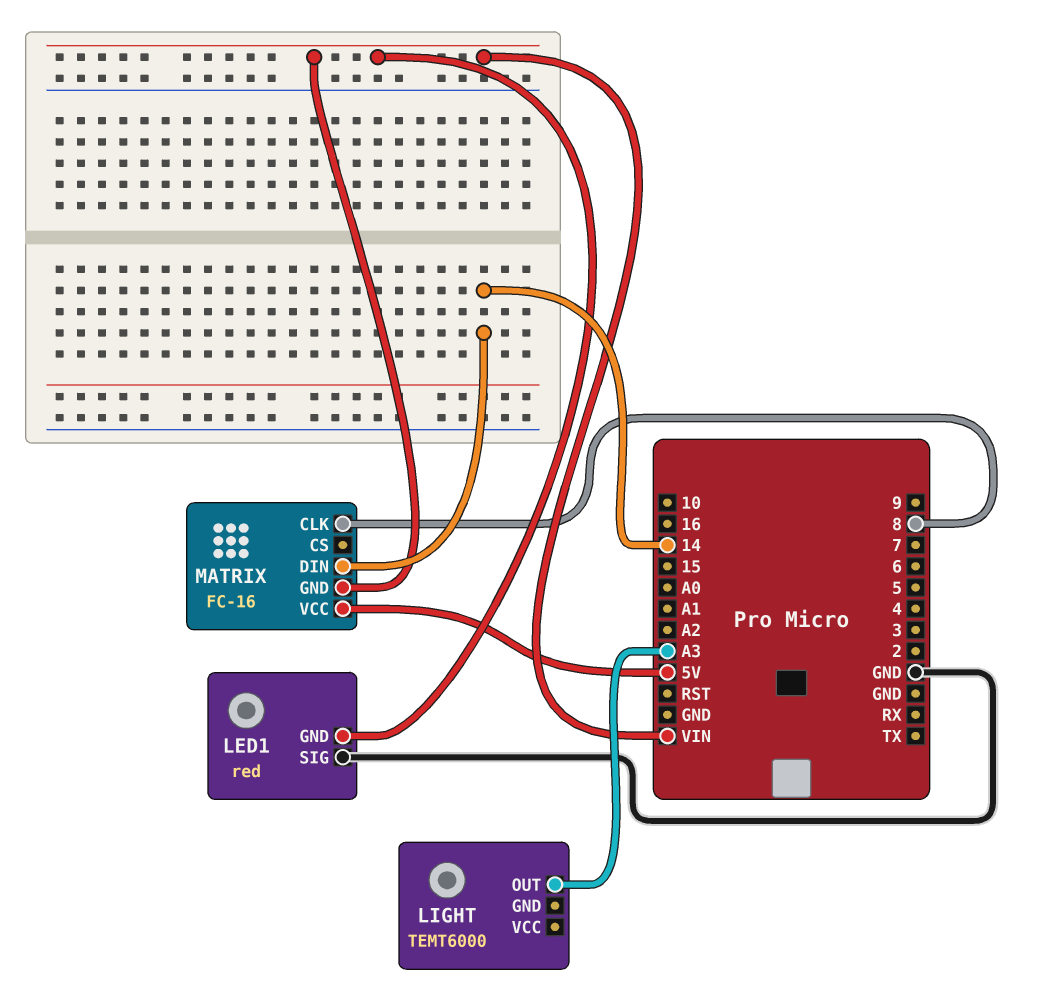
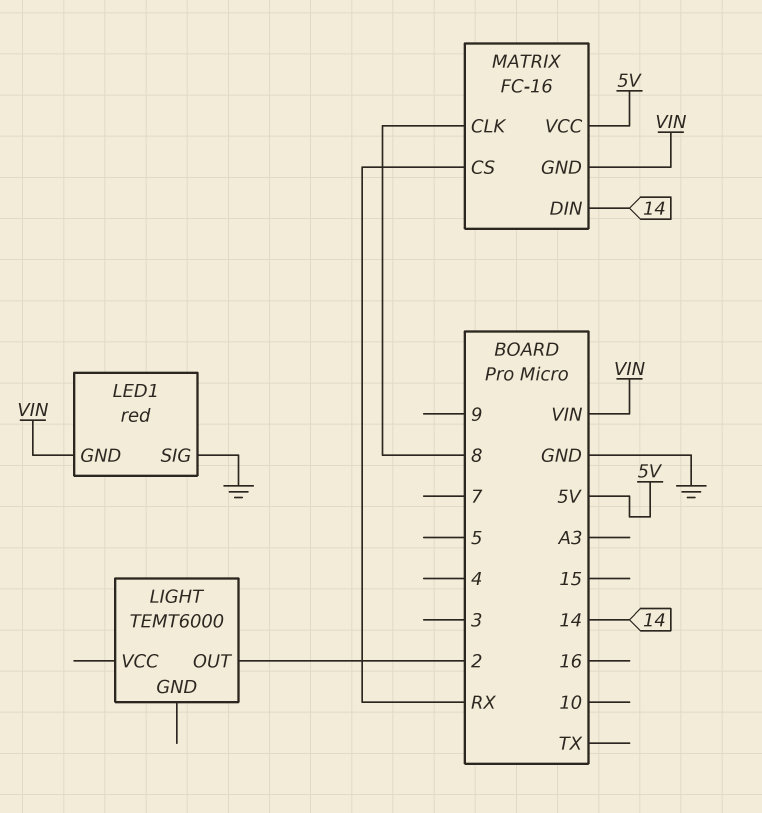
LIGHT pin OUT: A3 -> 2
MATRIX pin CS: none -> RX

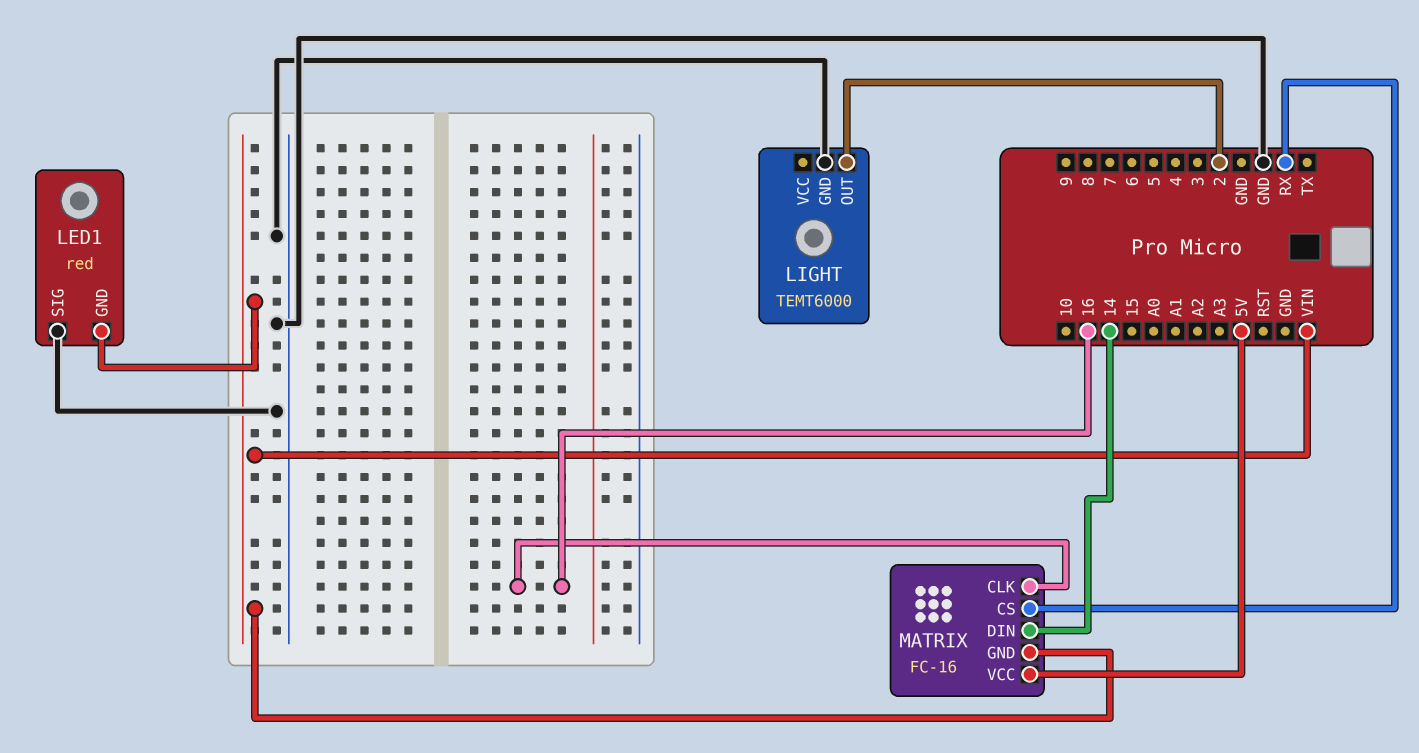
LIGHT pin GND: none -> GND
MATRIX pin CLK: 8 -> 16

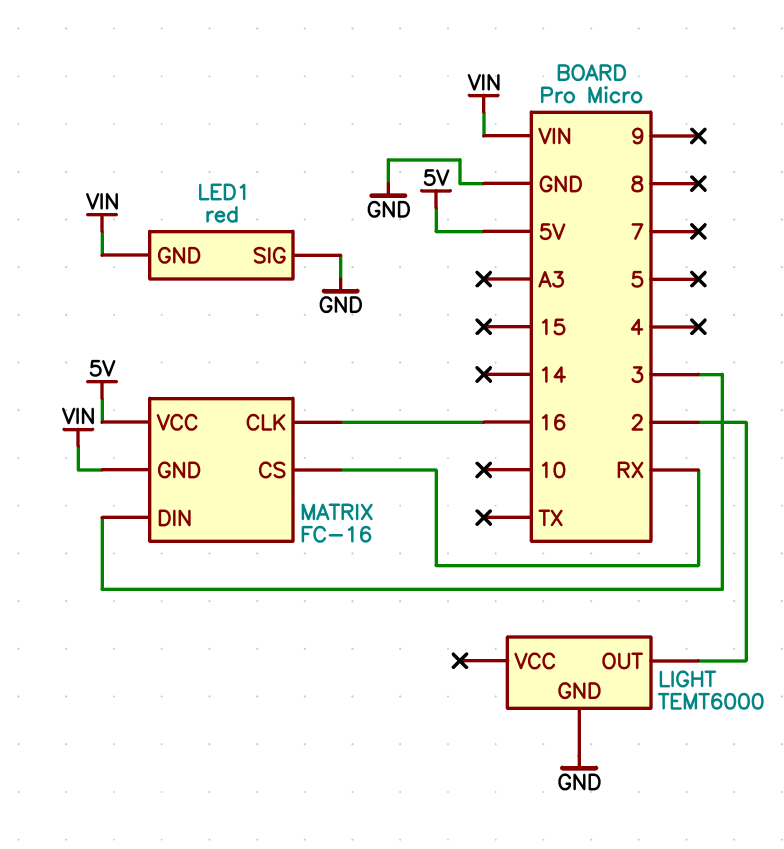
MATRIX pin DIN: 14 -> 3

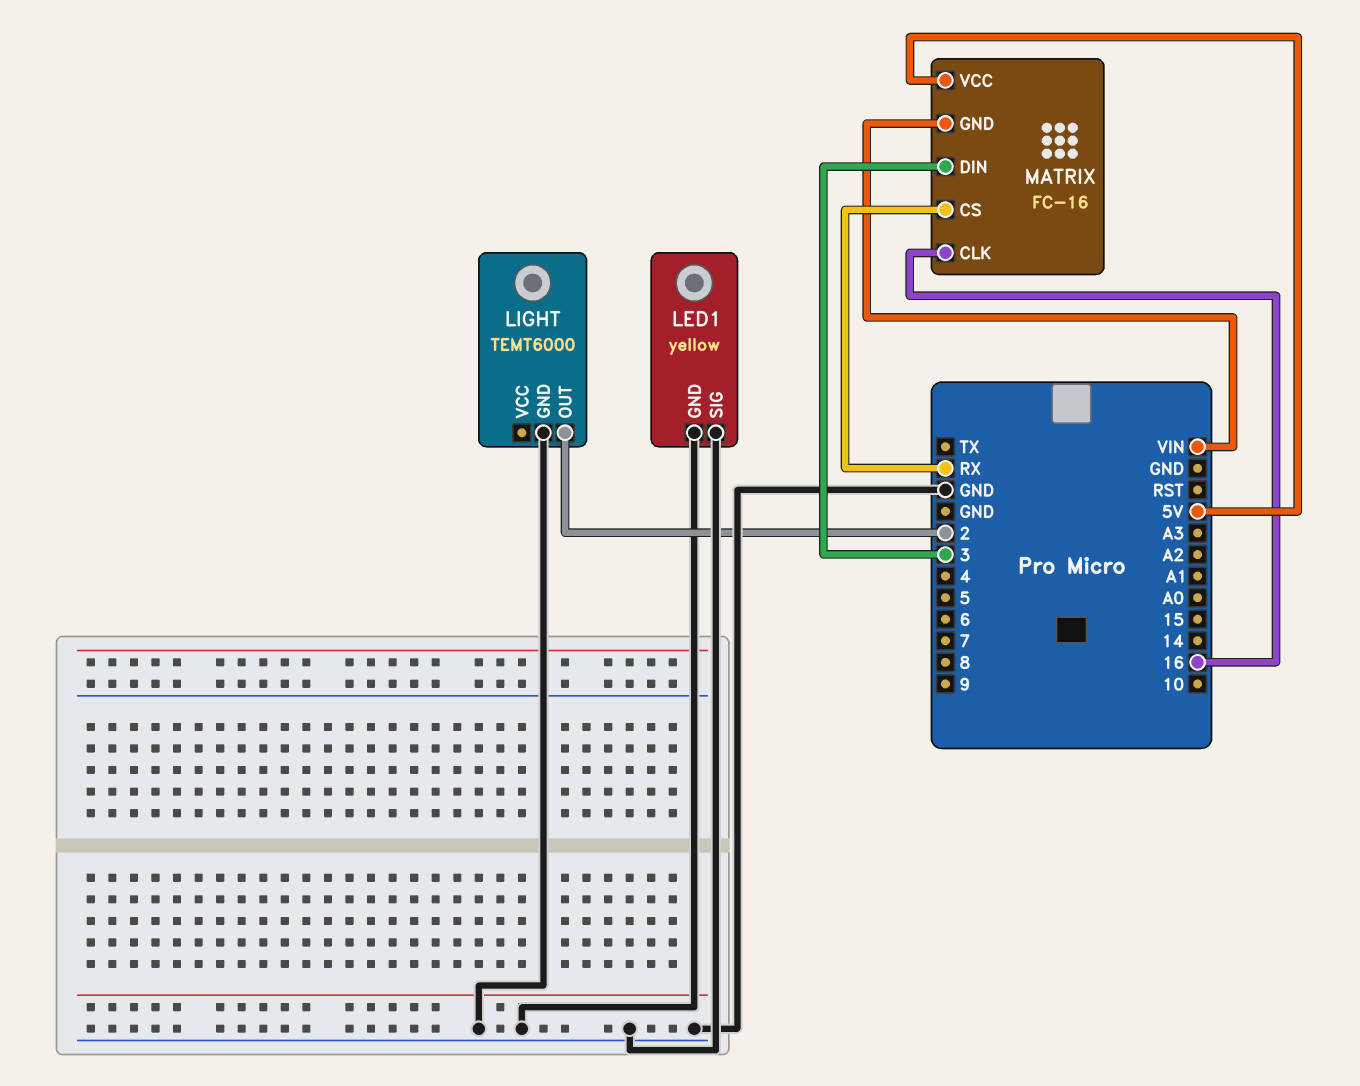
LED1: red -> yellow
LED1 pin GND: VIN -> GND

